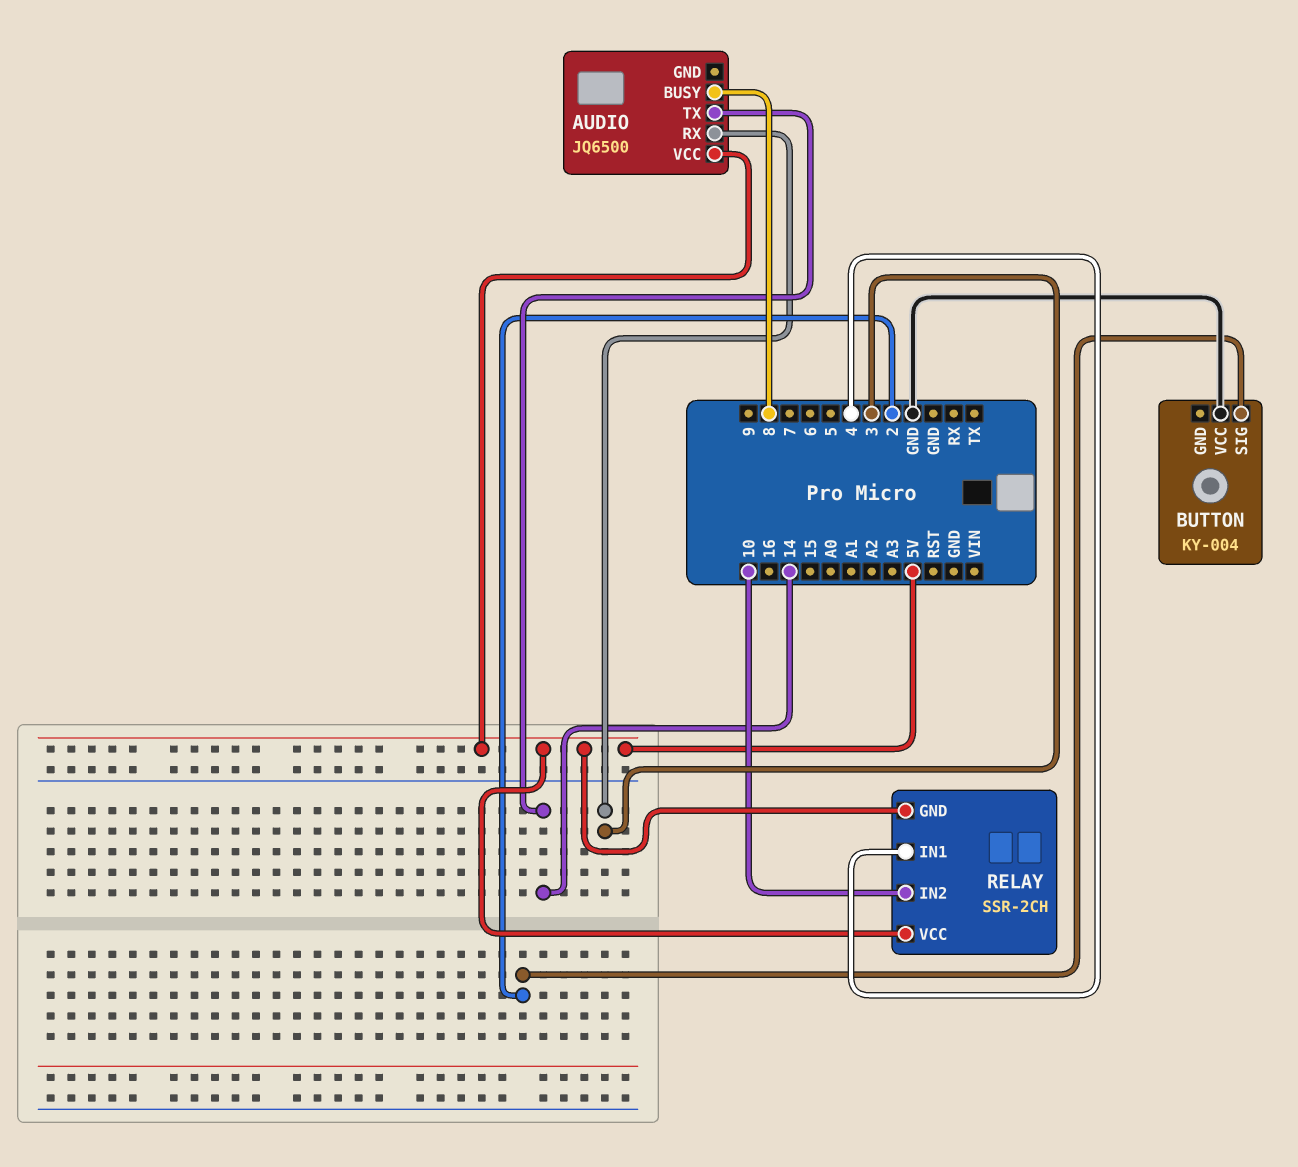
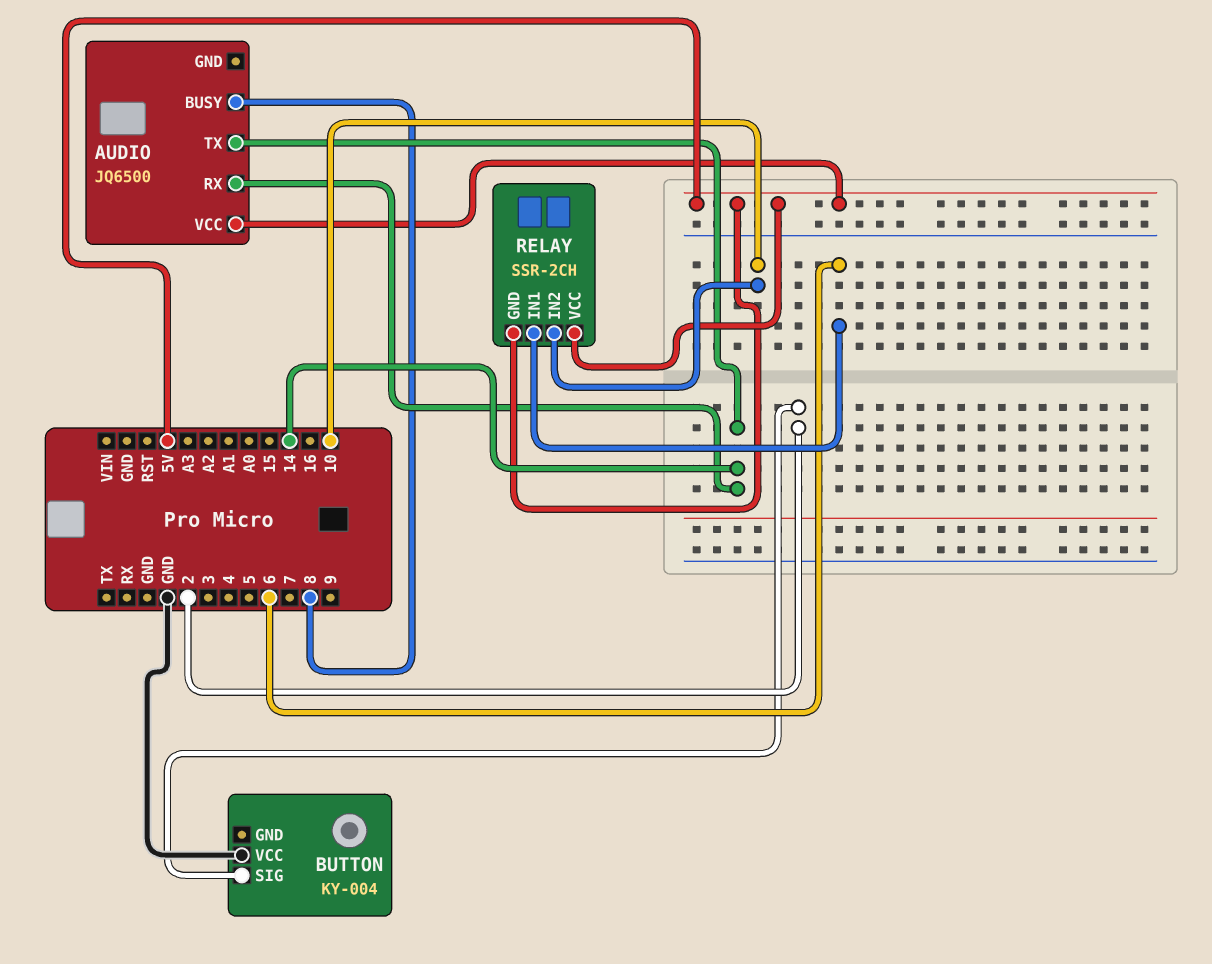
AUDIO pin RX: 3 -> 14
RELAY pin IN1: 4 -> 6

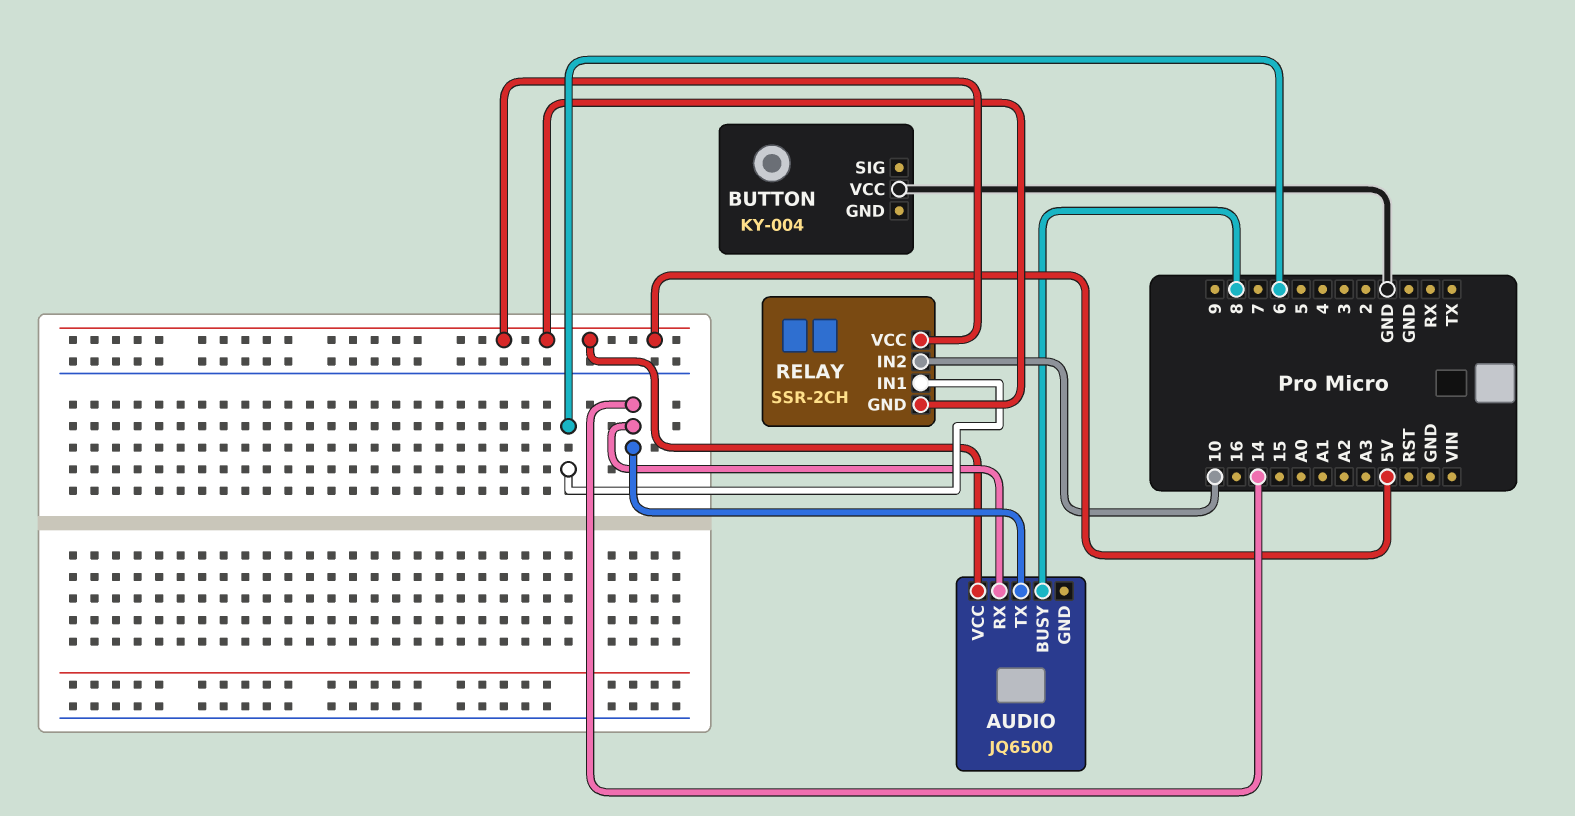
BUTTON pin SIG: 2 -> none

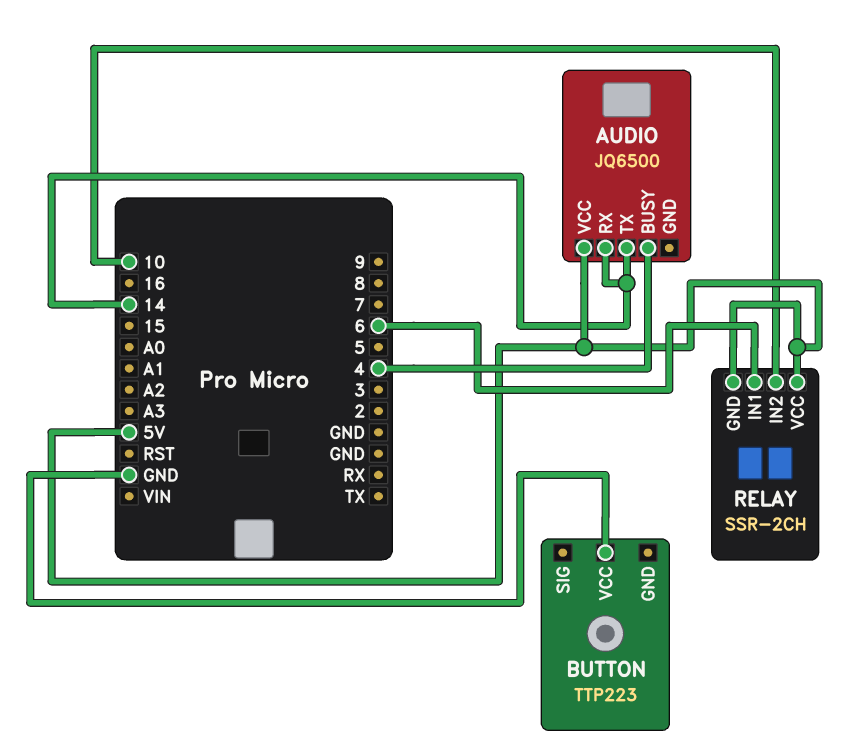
AUDIO pin BUSY: 8 -> 4
BUTTON: KY-004 -> TTP223

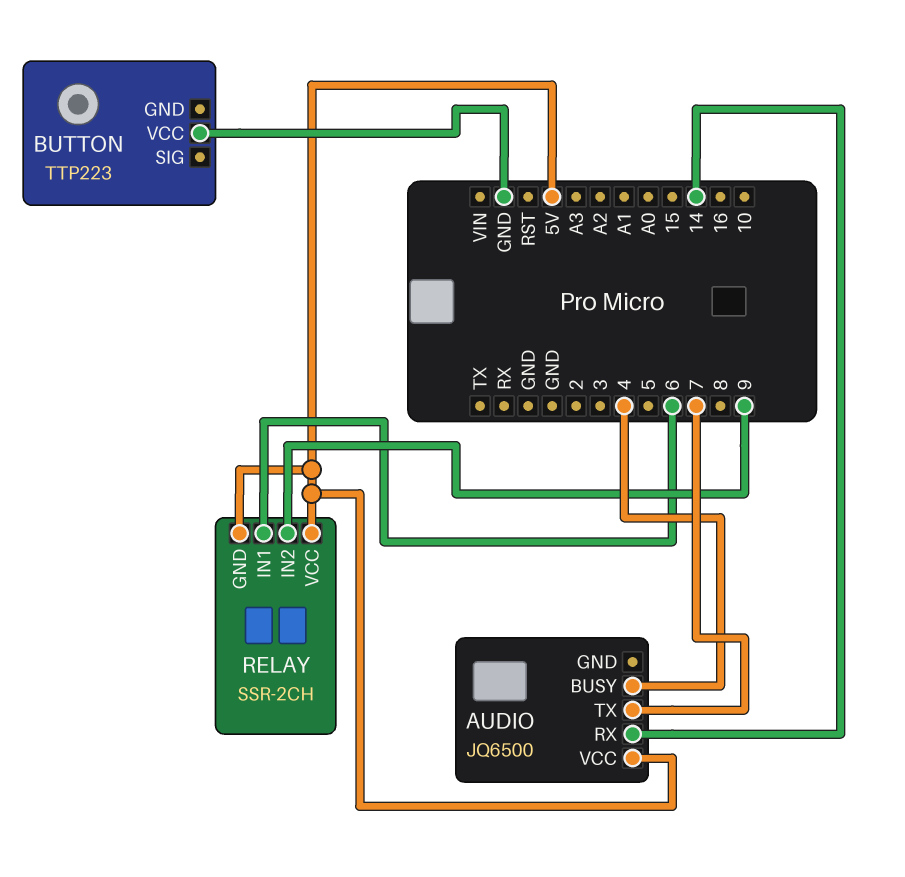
AUDIO pin TX: 14 -> 7
RELAY pin IN2: 10 -> 9

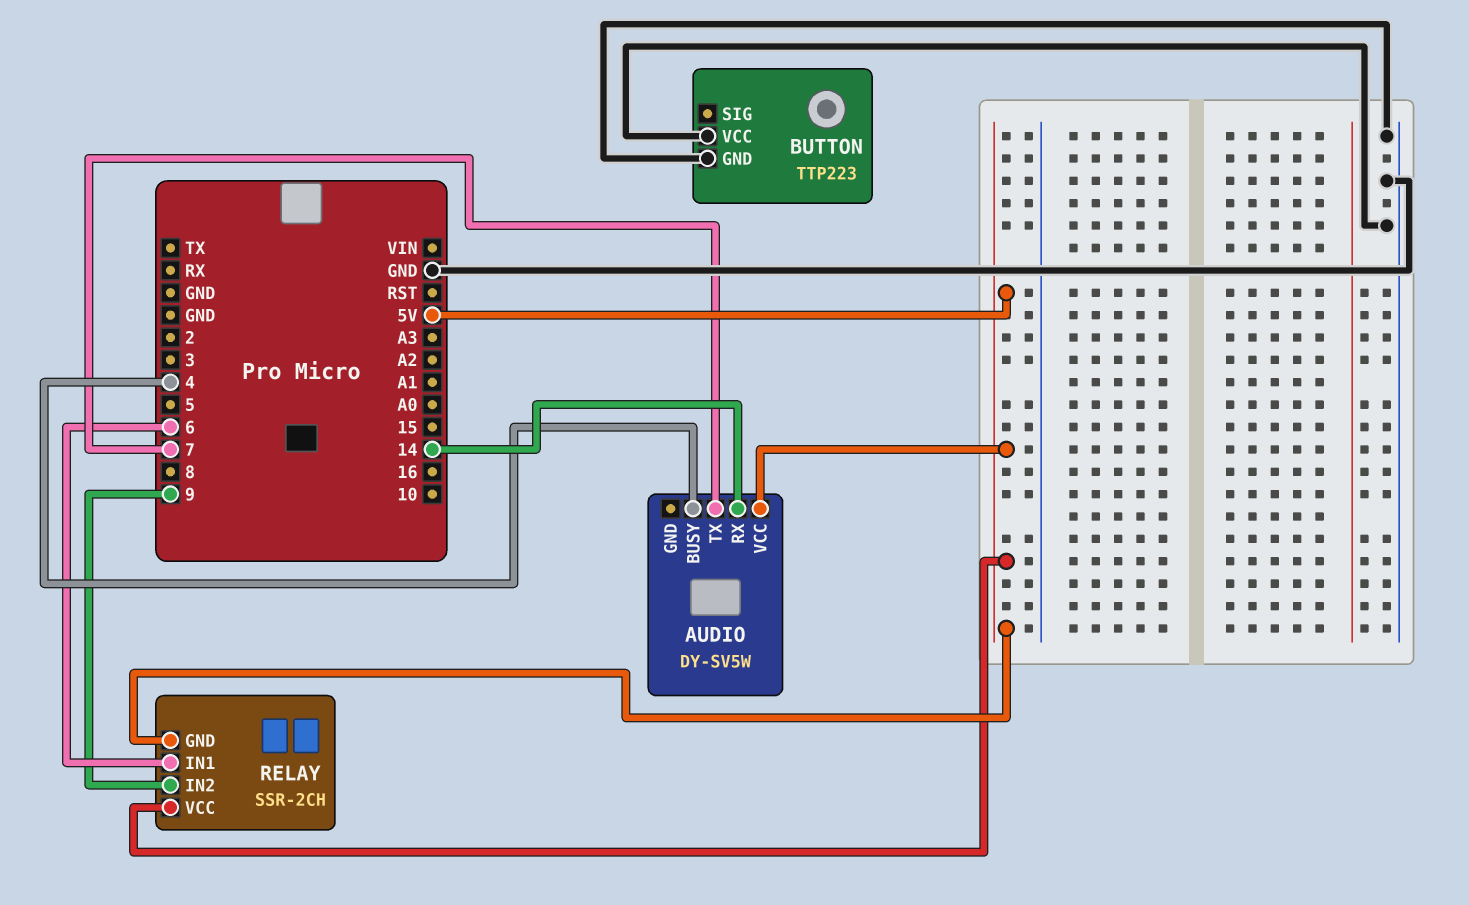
AUDIO: JQ6500 -> DY-SV5W
BUTTON pin GND: none -> GND

